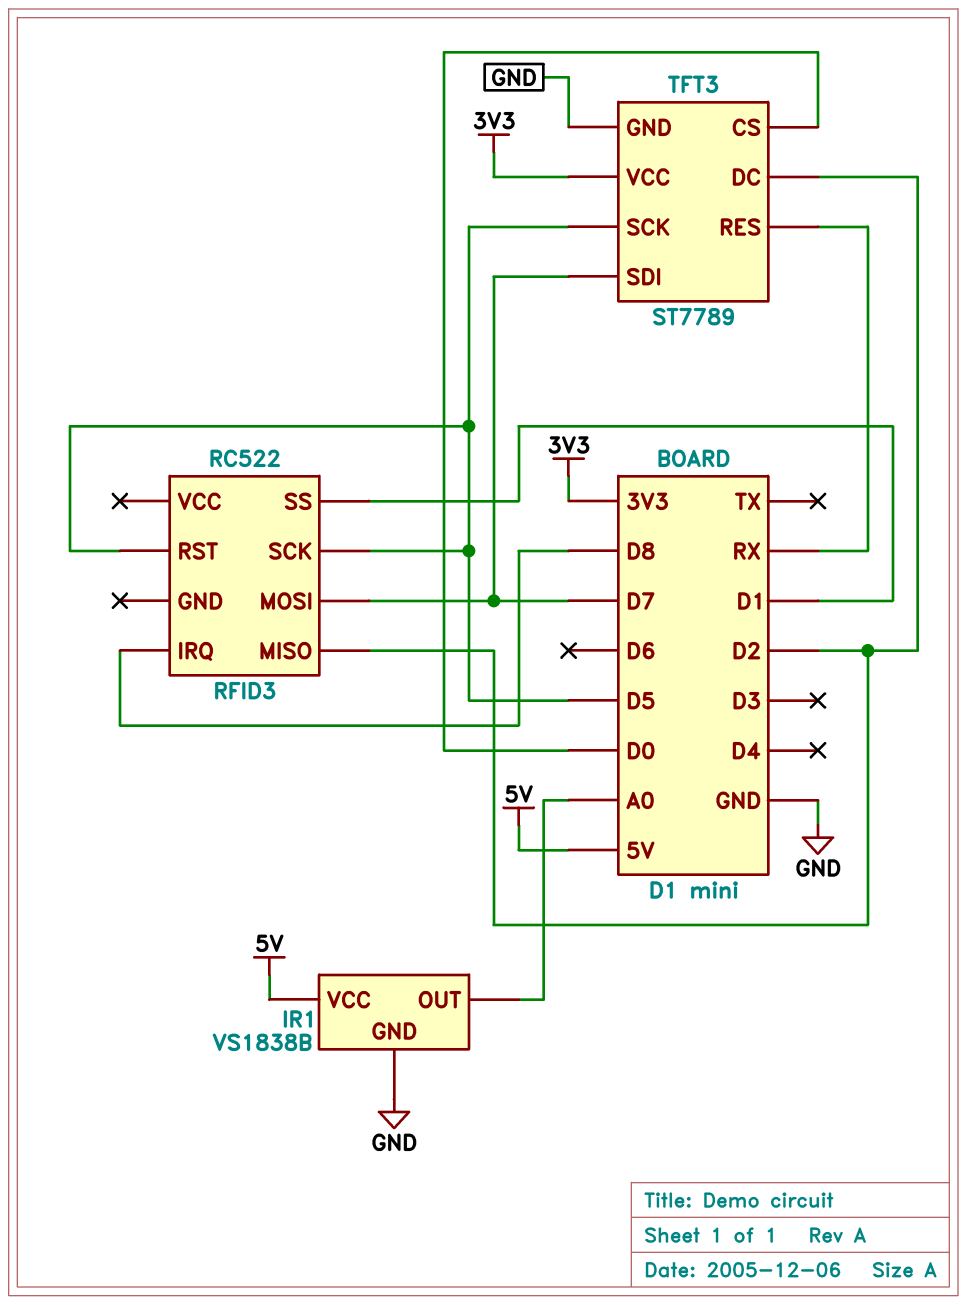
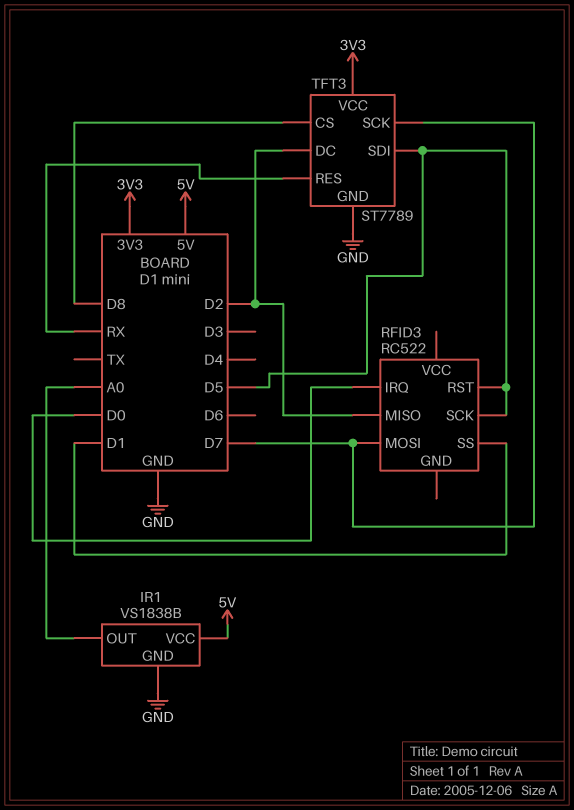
RFID3 pin IRQ: D8 -> D0
TFT3 pin CS: D0 -> D8
TFT3 pin SCK: D5 -> D7
TFT3 pin SDI: D7 -> D5

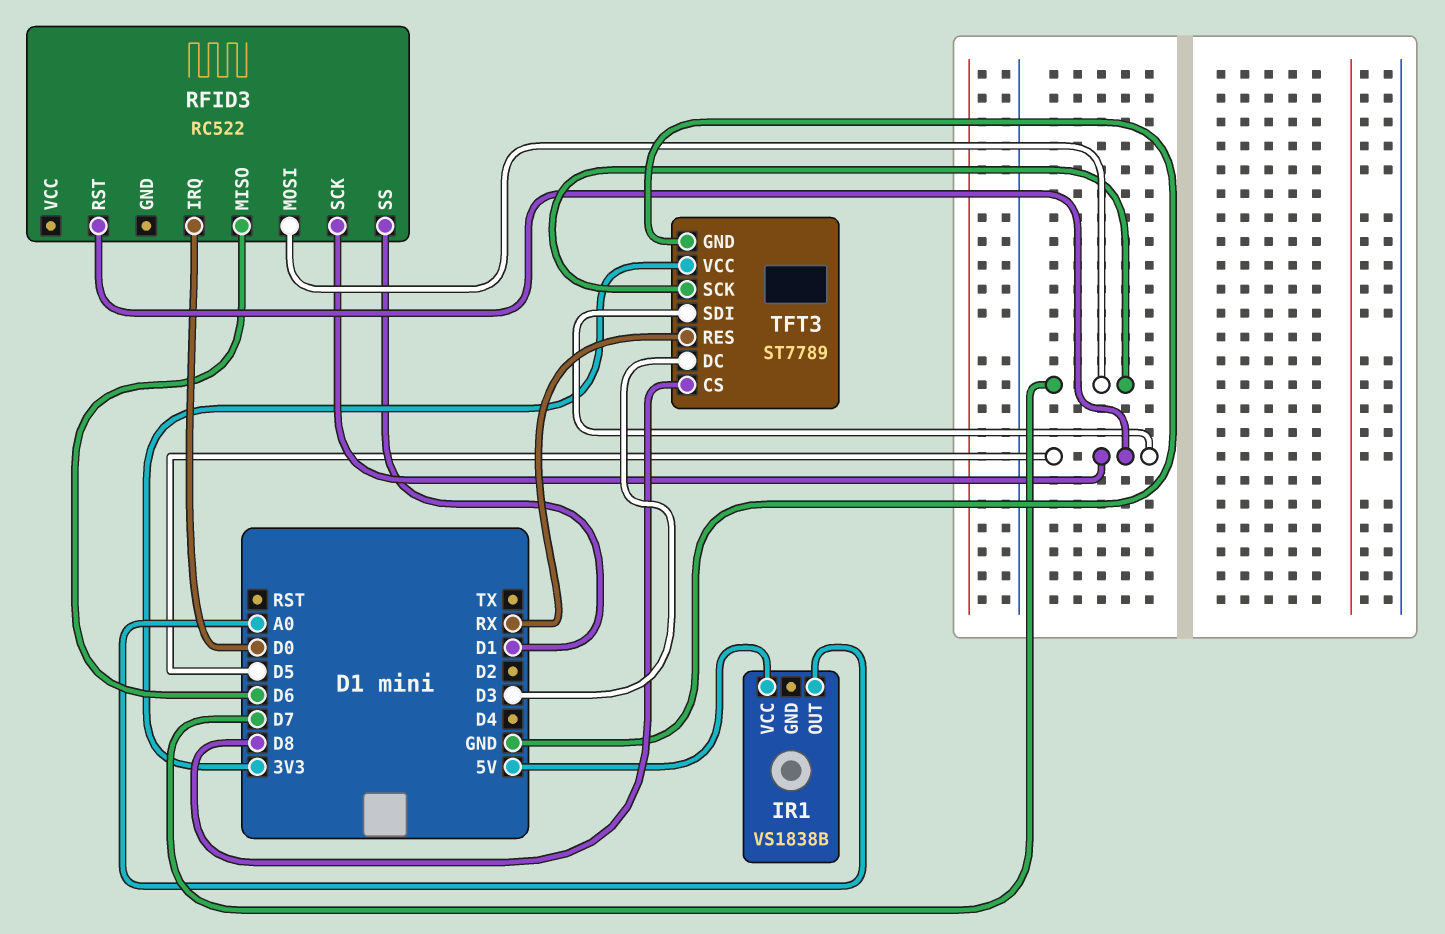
IR1 pin GND: GND -> none
RFID3 pin MISO: D2 -> D6
TFT3 pin DC: D2 -> D3

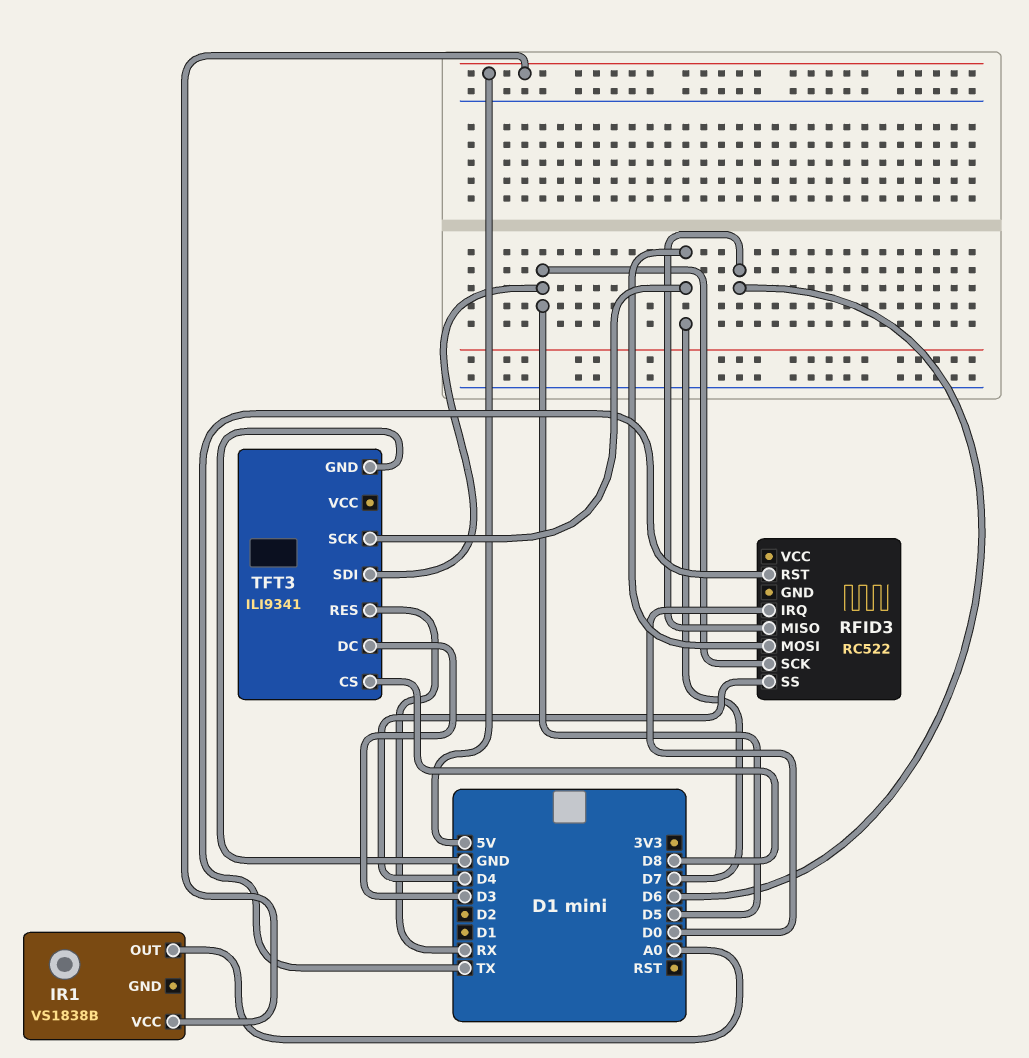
RFID3 pin RST: D5 -> TX
RFID3 pin SS: D1 -> D4
TFT3: ST7789 -> ILI9341
TFT3 pin VCC: 3V3 -> none

